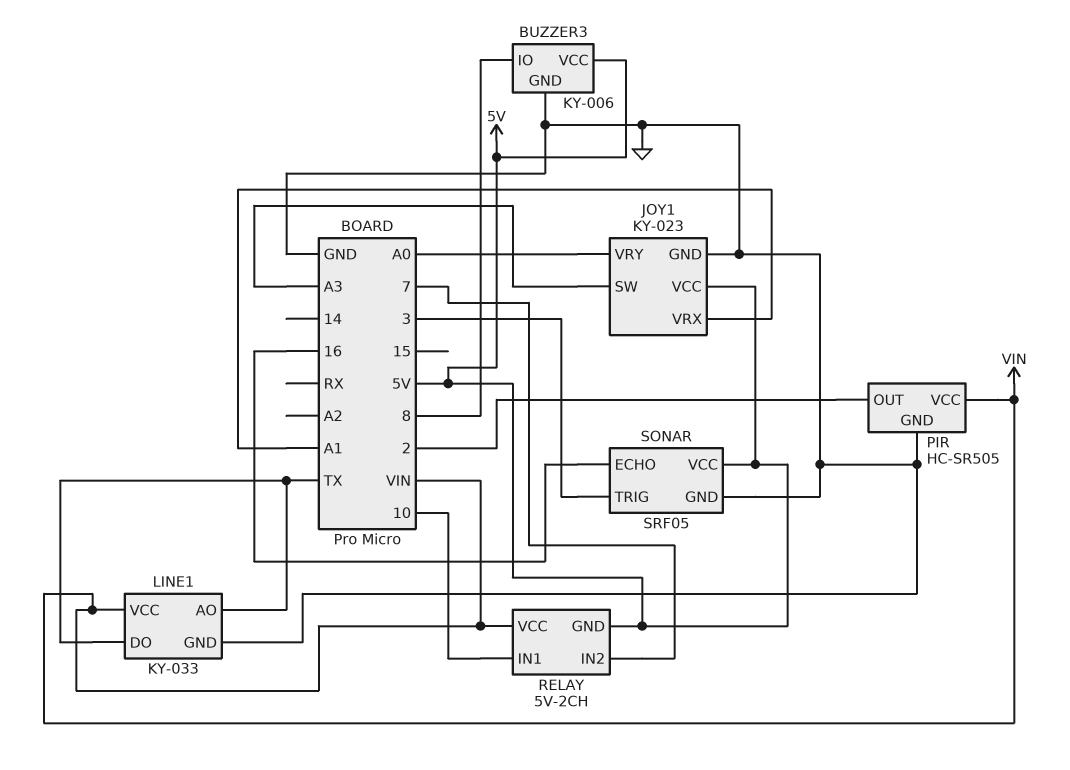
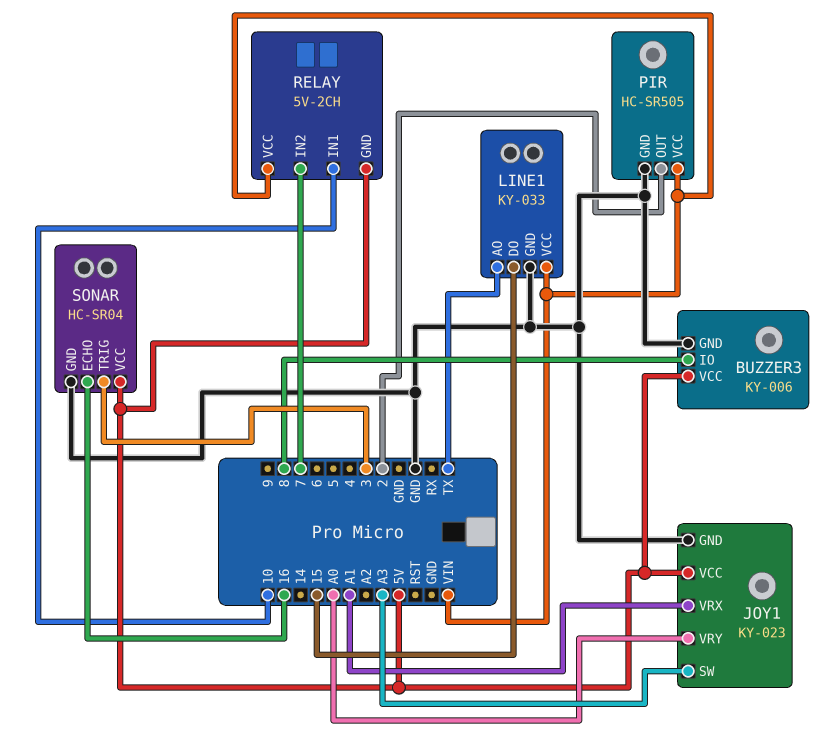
LINE1 pin DO: TX -> 15
SONAR: SRF05 -> HC-SR04

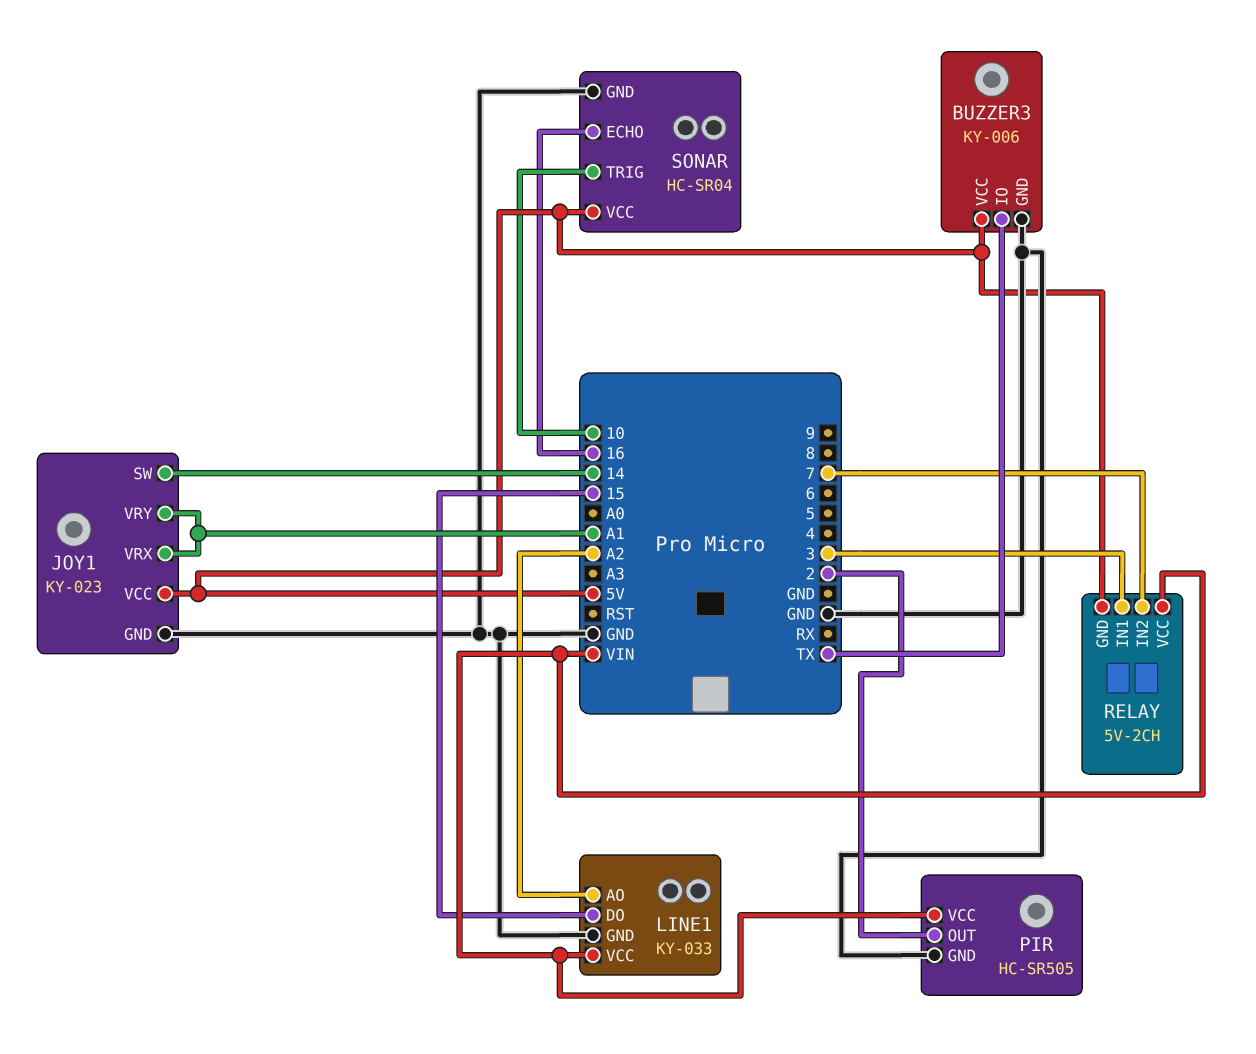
BUZZER3 pin IO: 8 -> TX
JOY1 pin SW: A3 -> 14
JOY1 pin VRY: A0 -> A1
LINE1 pin AO: TX -> A2
RELAY pin IN1: 10 -> 3
SONAR pin TRIG: 3 -> 10

